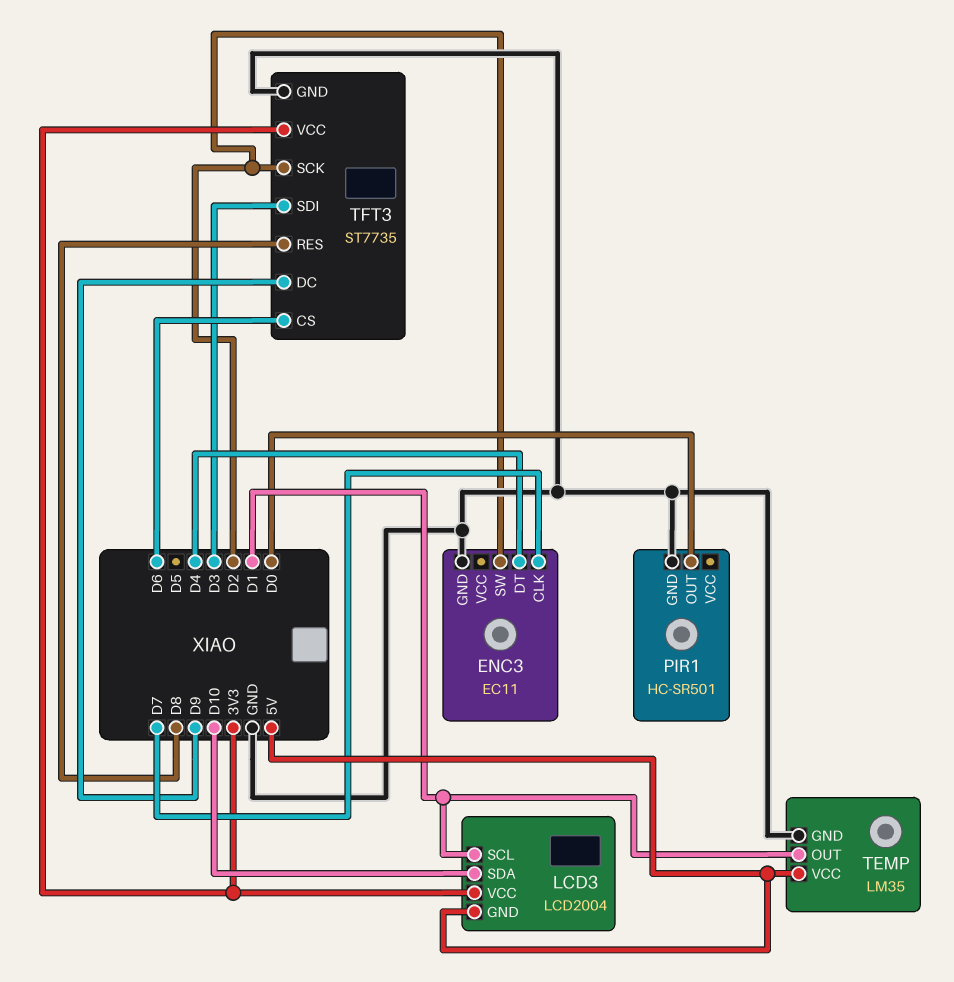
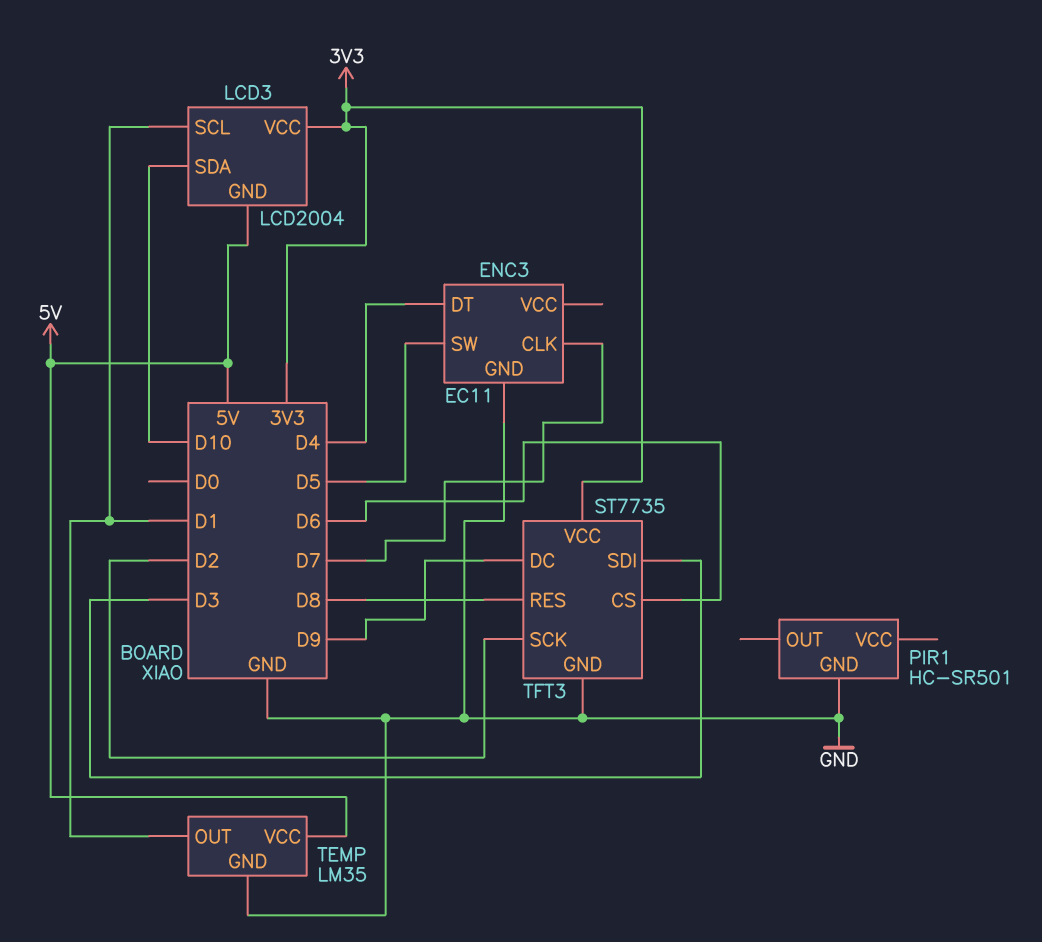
ENC3 pin SW: D2 -> D5
PIR1 pin OUT: D0 -> none

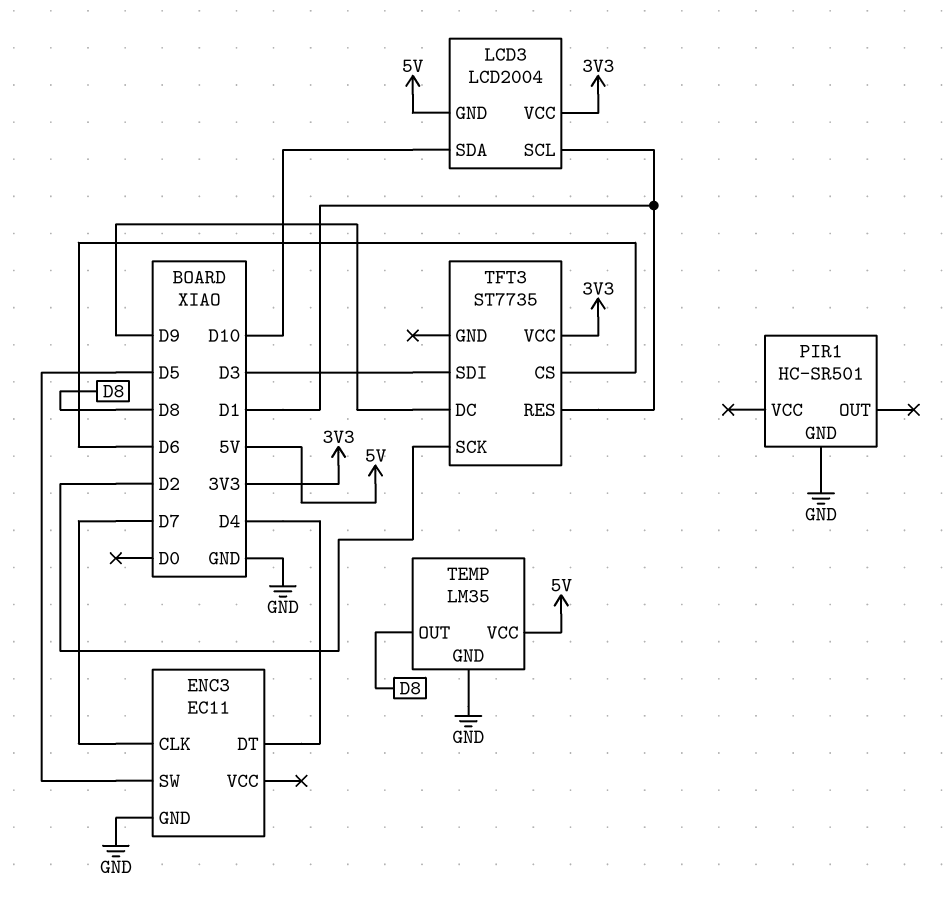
TEMP pin OUT: D1 -> D8
TFT3 pin GND: GND -> none
TFT3 pin RES: D8 -> D1

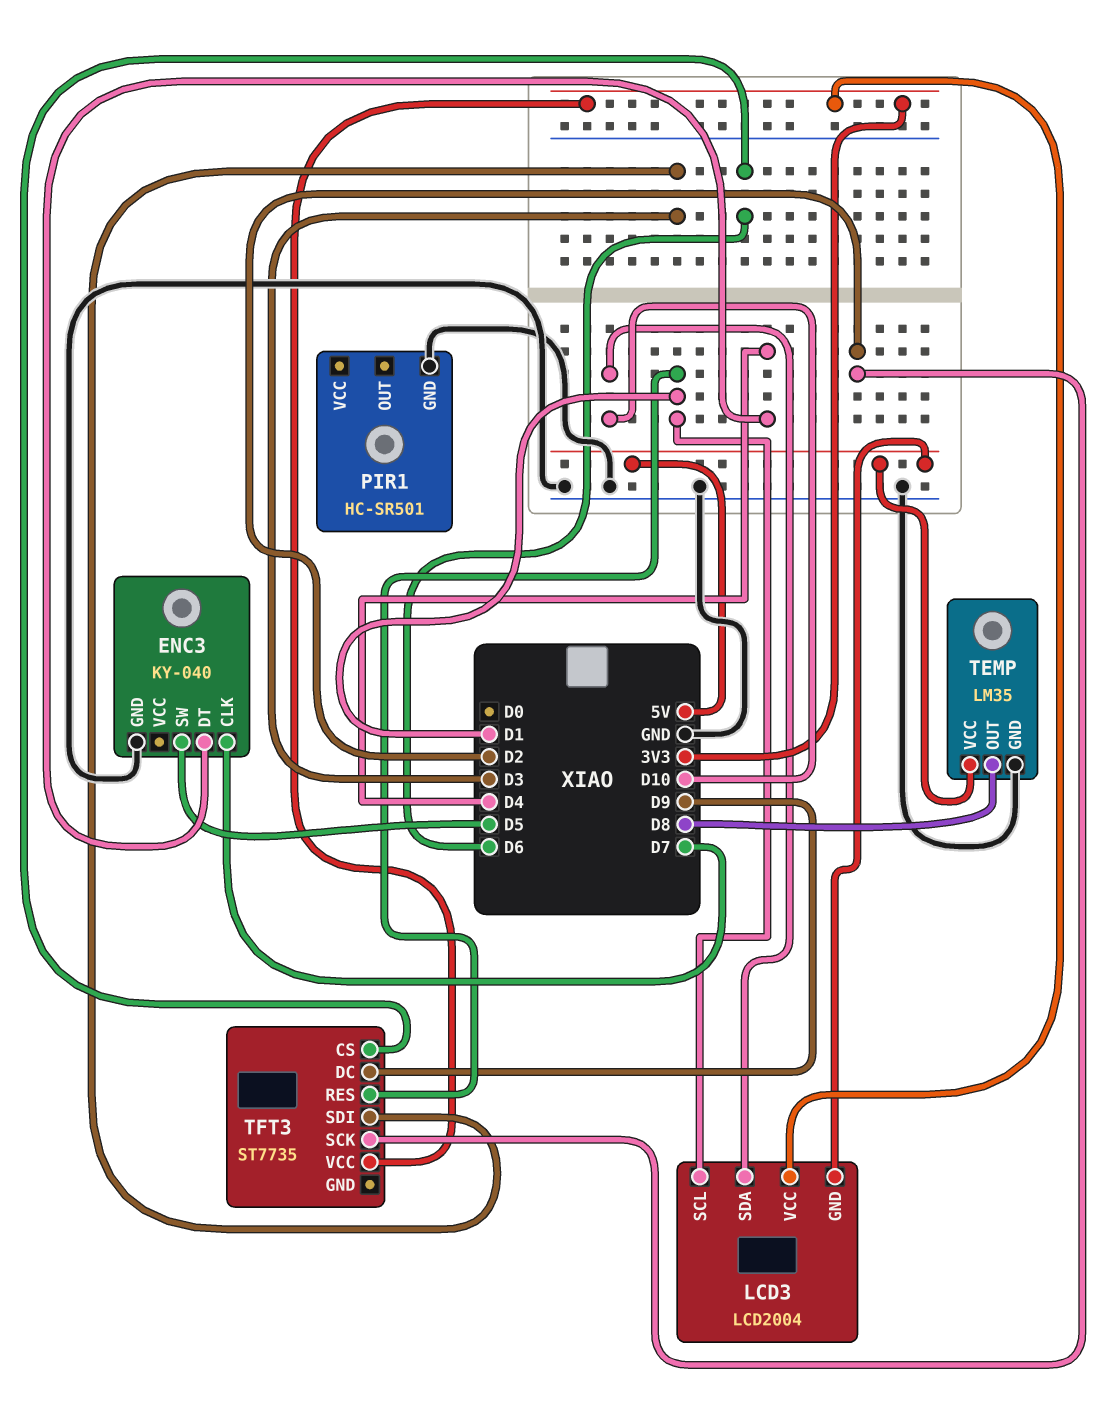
ENC3: EC11 -> KY-040

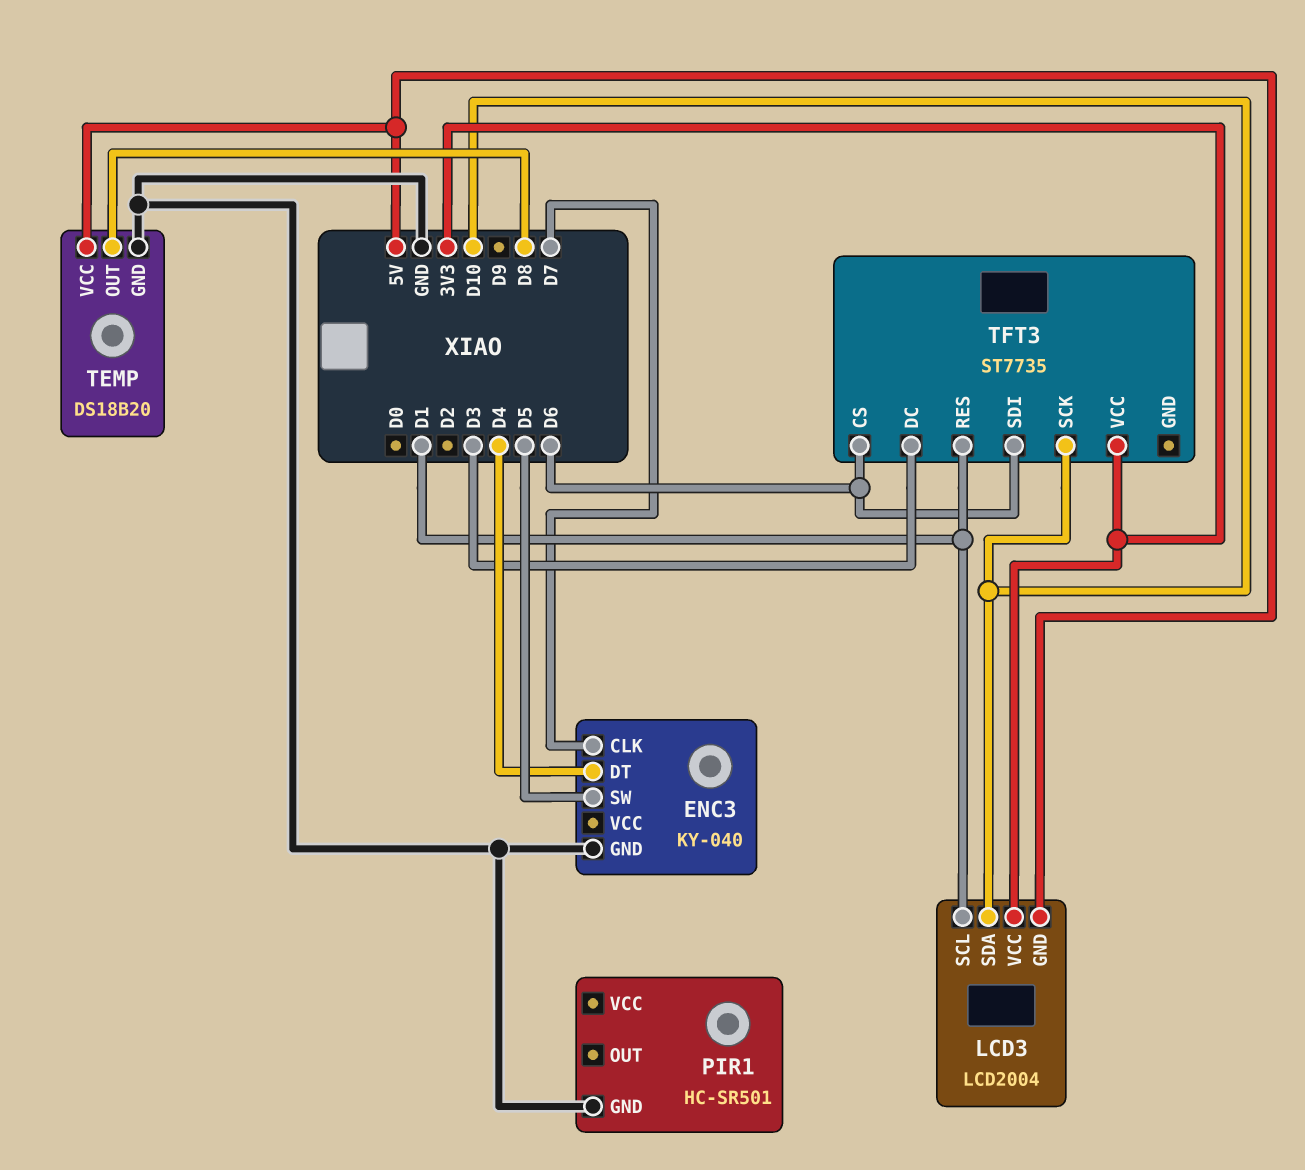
TEMP: LM35 -> DS18B20
TFT3 pin DC: D9 -> D3
TFT3 pin SCK: D2 -> D10
TFT3 pin SDI: D3 -> D6

